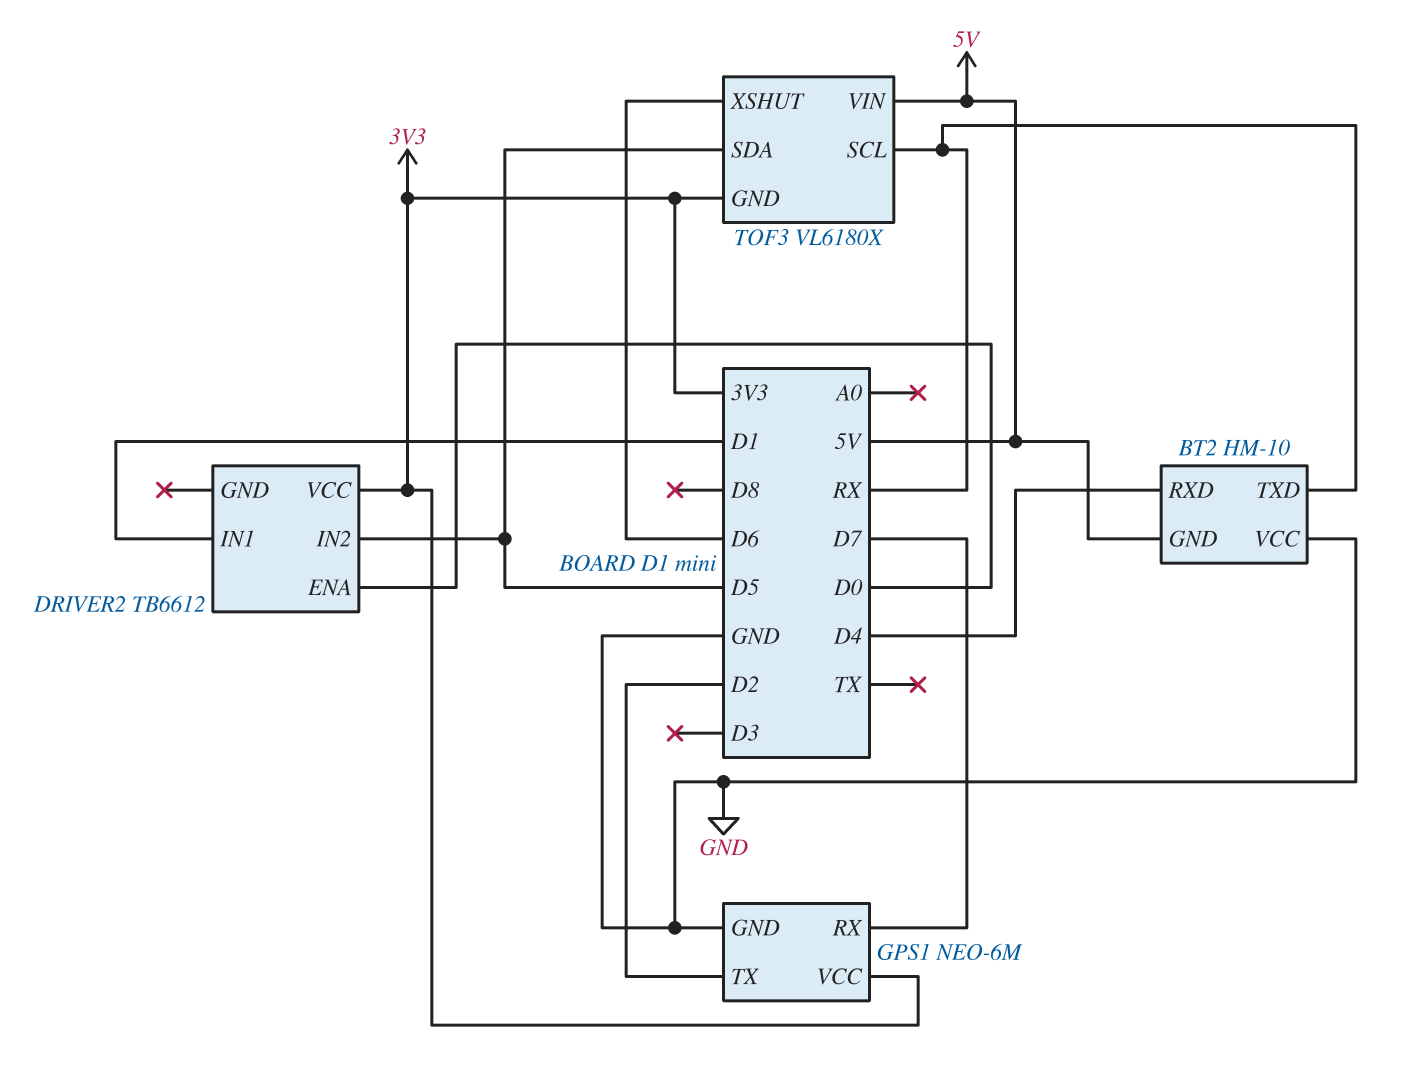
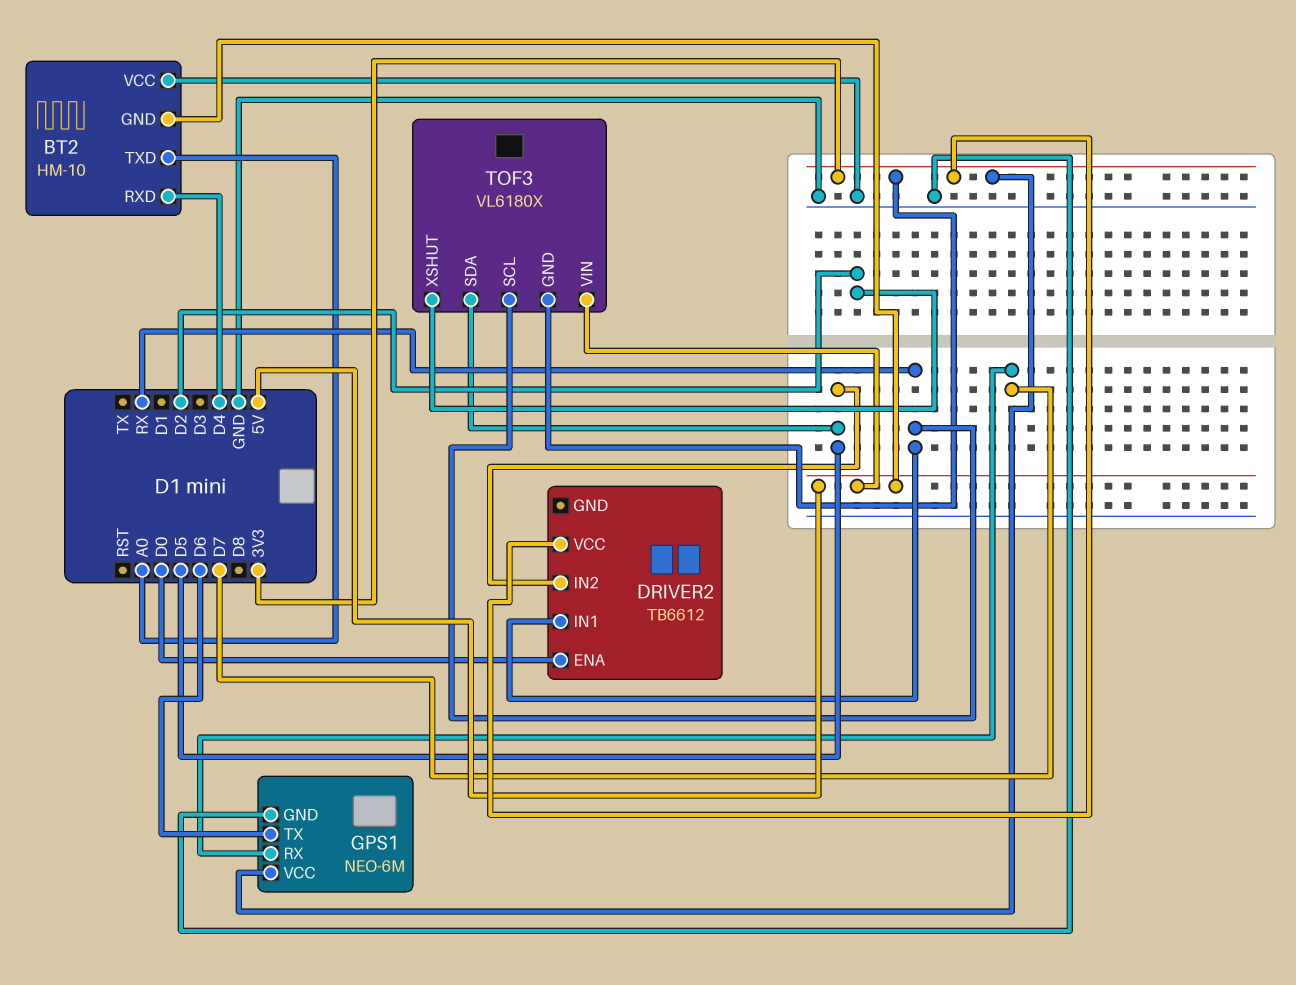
BT2 pin TXD: RX -> A0
DRIVER2 pin IN1: D1 -> RX
GPS1 pin TX: D2 -> D6
TOF3 pin XSHUT: D6 -> D2

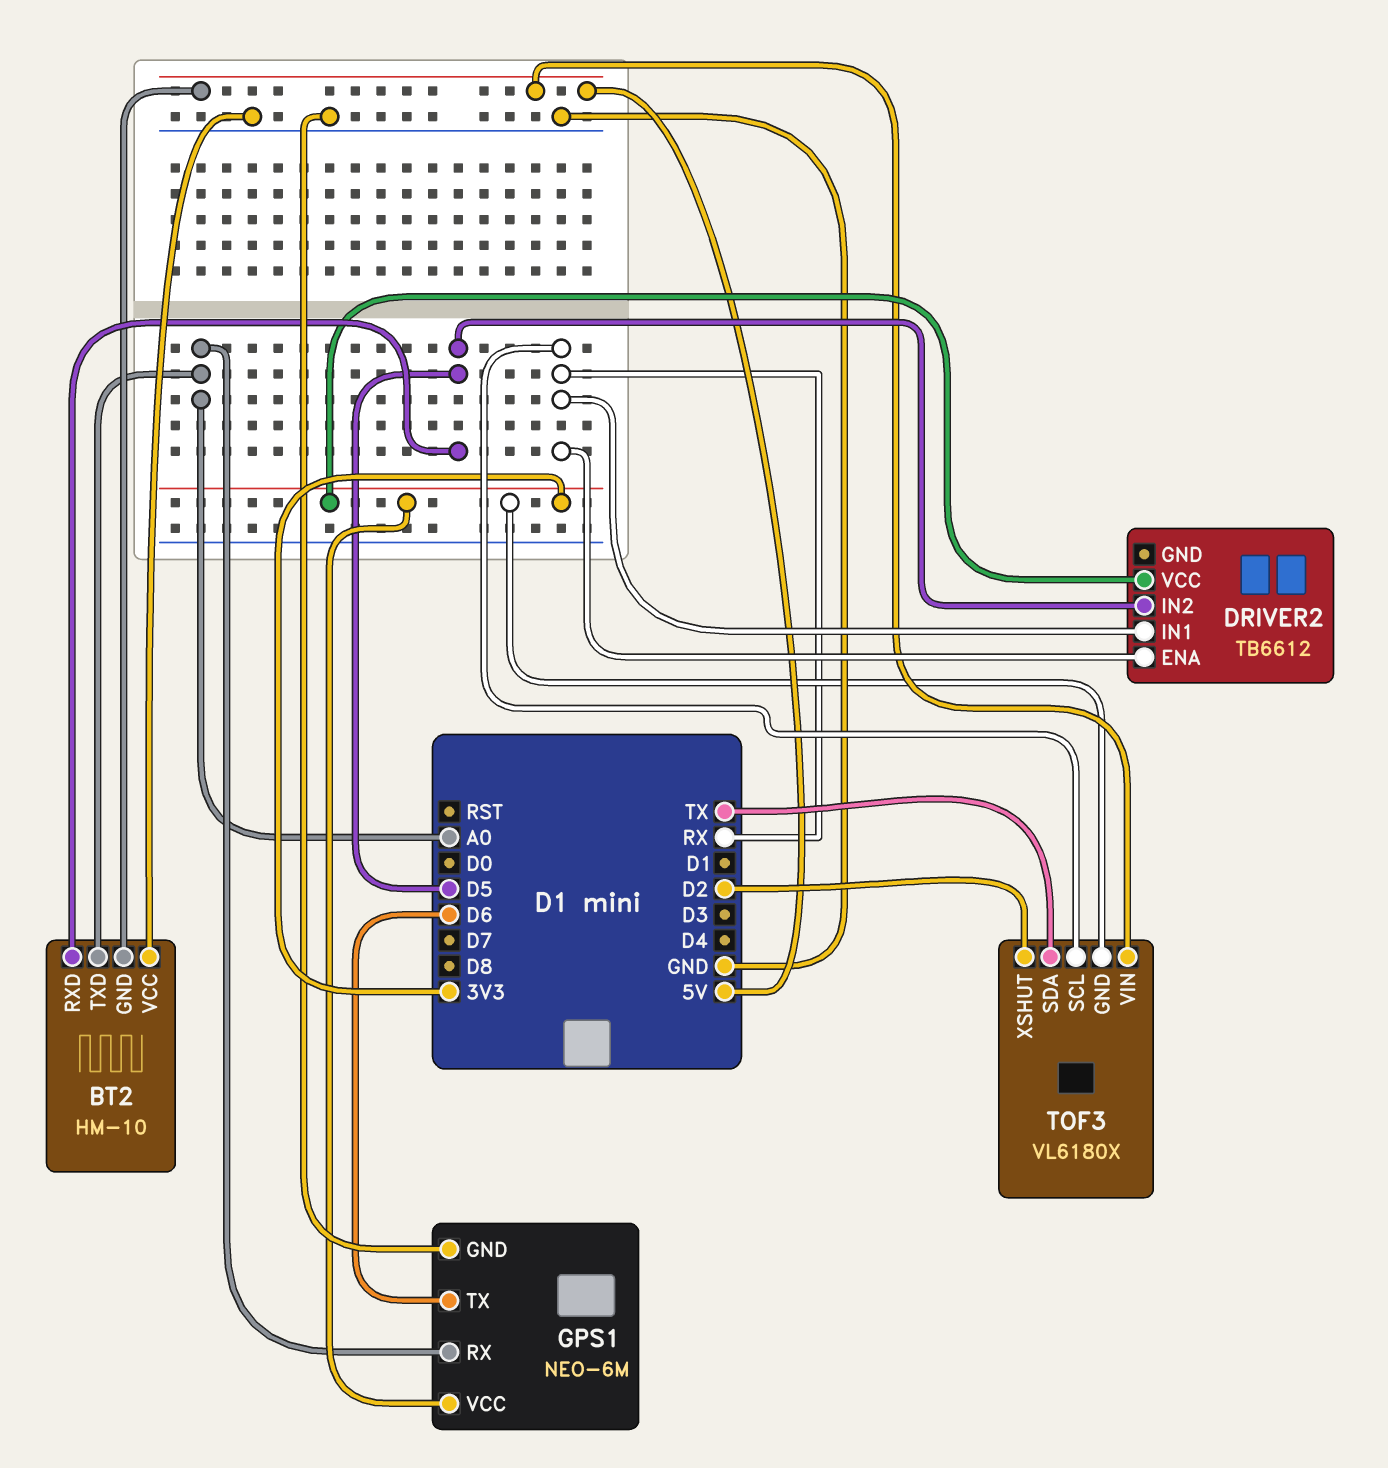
BT2 pin RXD: D4 -> D5
DRIVER2 pin ENA: D0 -> RX
GPS1 pin RX: D7 -> A0
TOF3 pin SDA: D5 -> TX

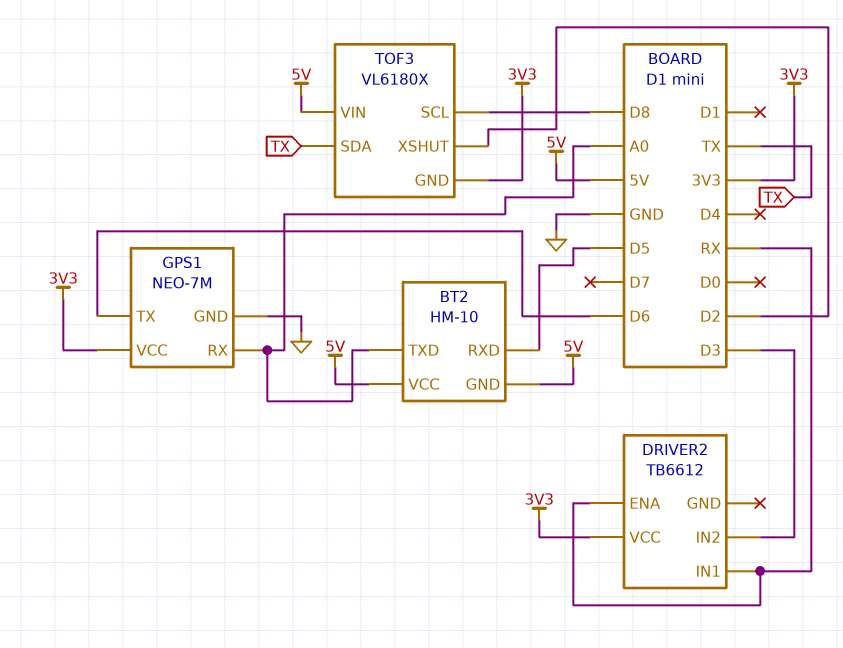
BT2 pin VCC: GND -> 5V
DRIVER2 pin IN2: D5 -> D3
GPS1: NEO-6M -> NEO-7M
TOF3 pin SCL: RX -> D8

